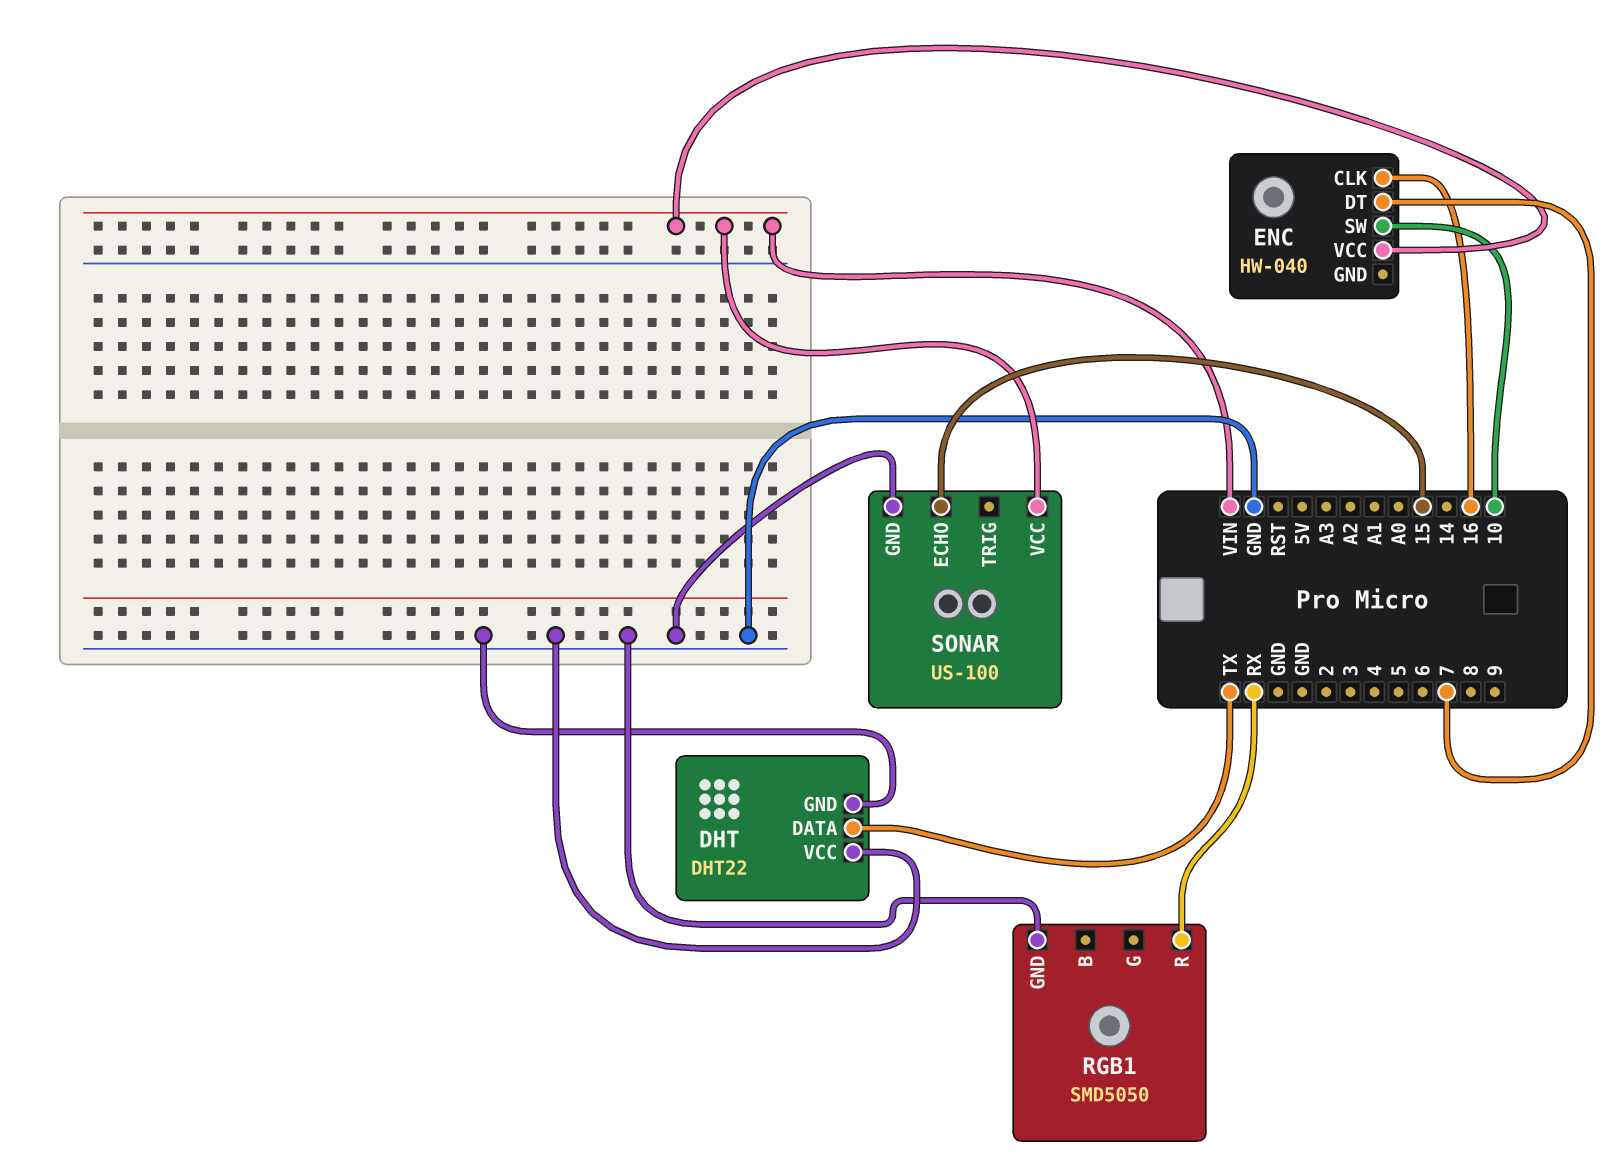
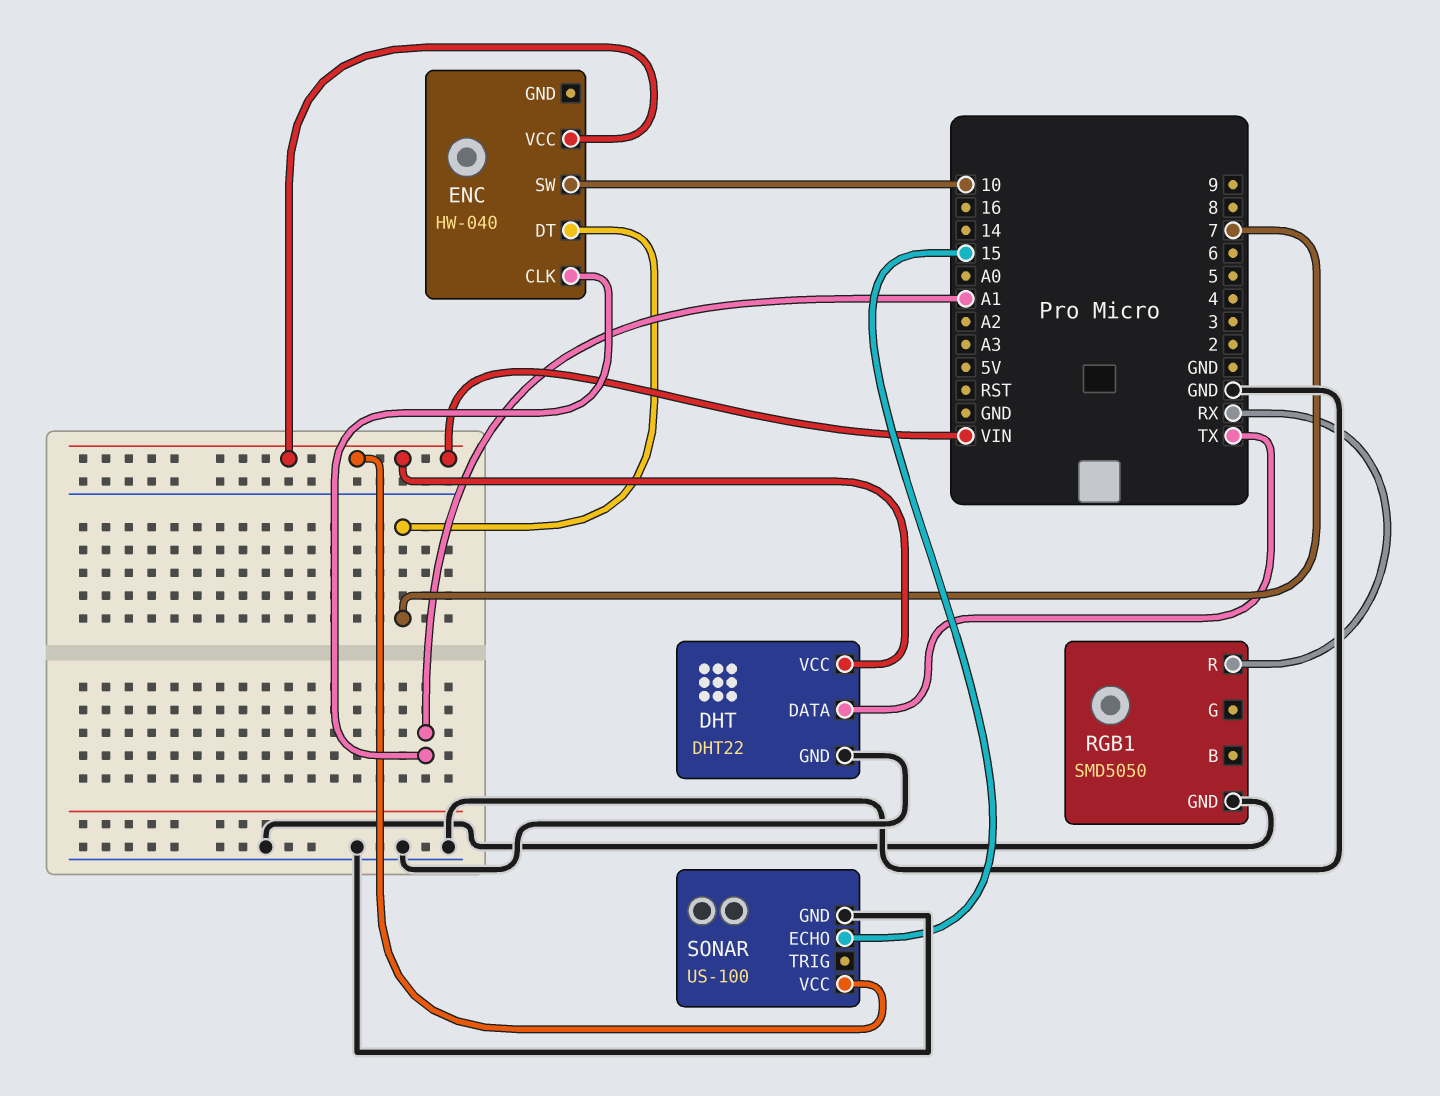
DHT pin VCC: GND -> VIN
ENC pin CLK: 16 -> A1

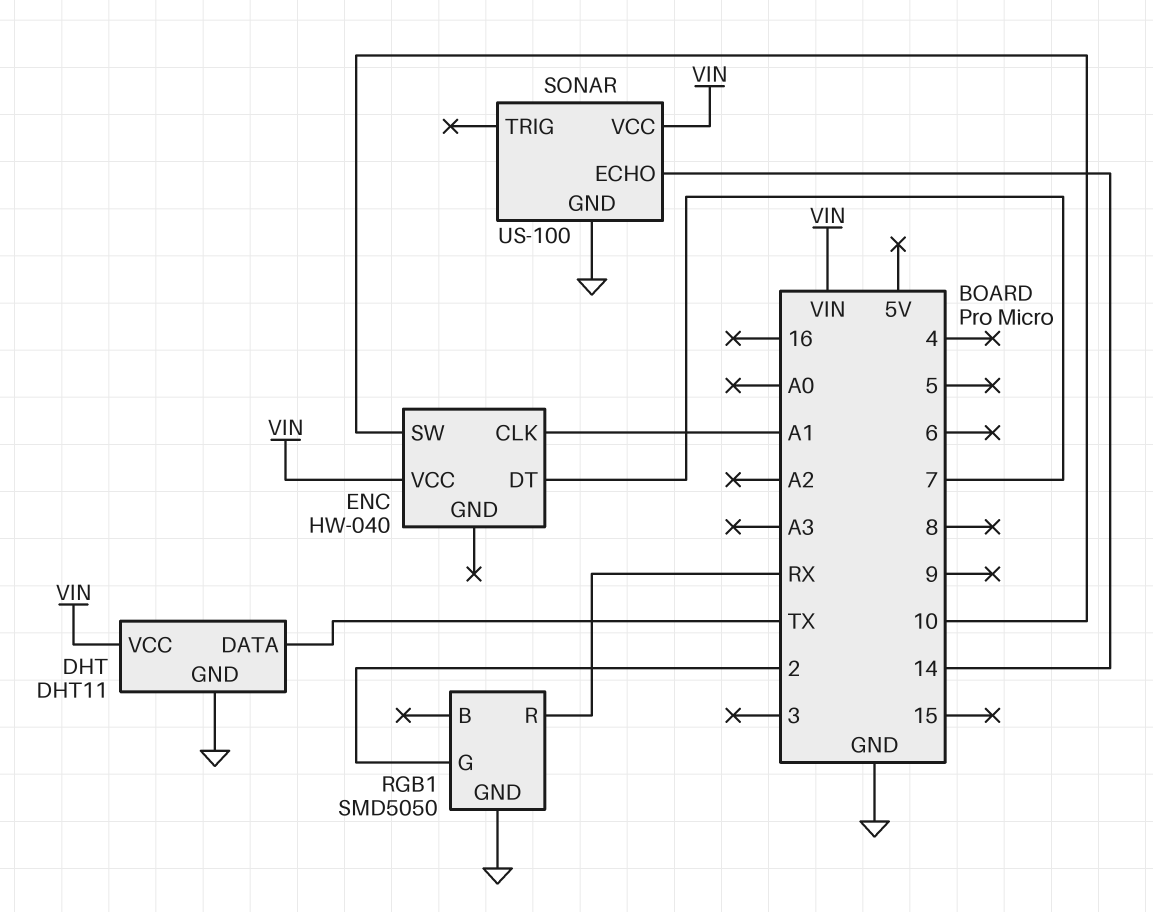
DHT: DHT22 -> DHT11
RGB1 pin G: none -> 2
SONAR pin ECHO: 15 -> 14

